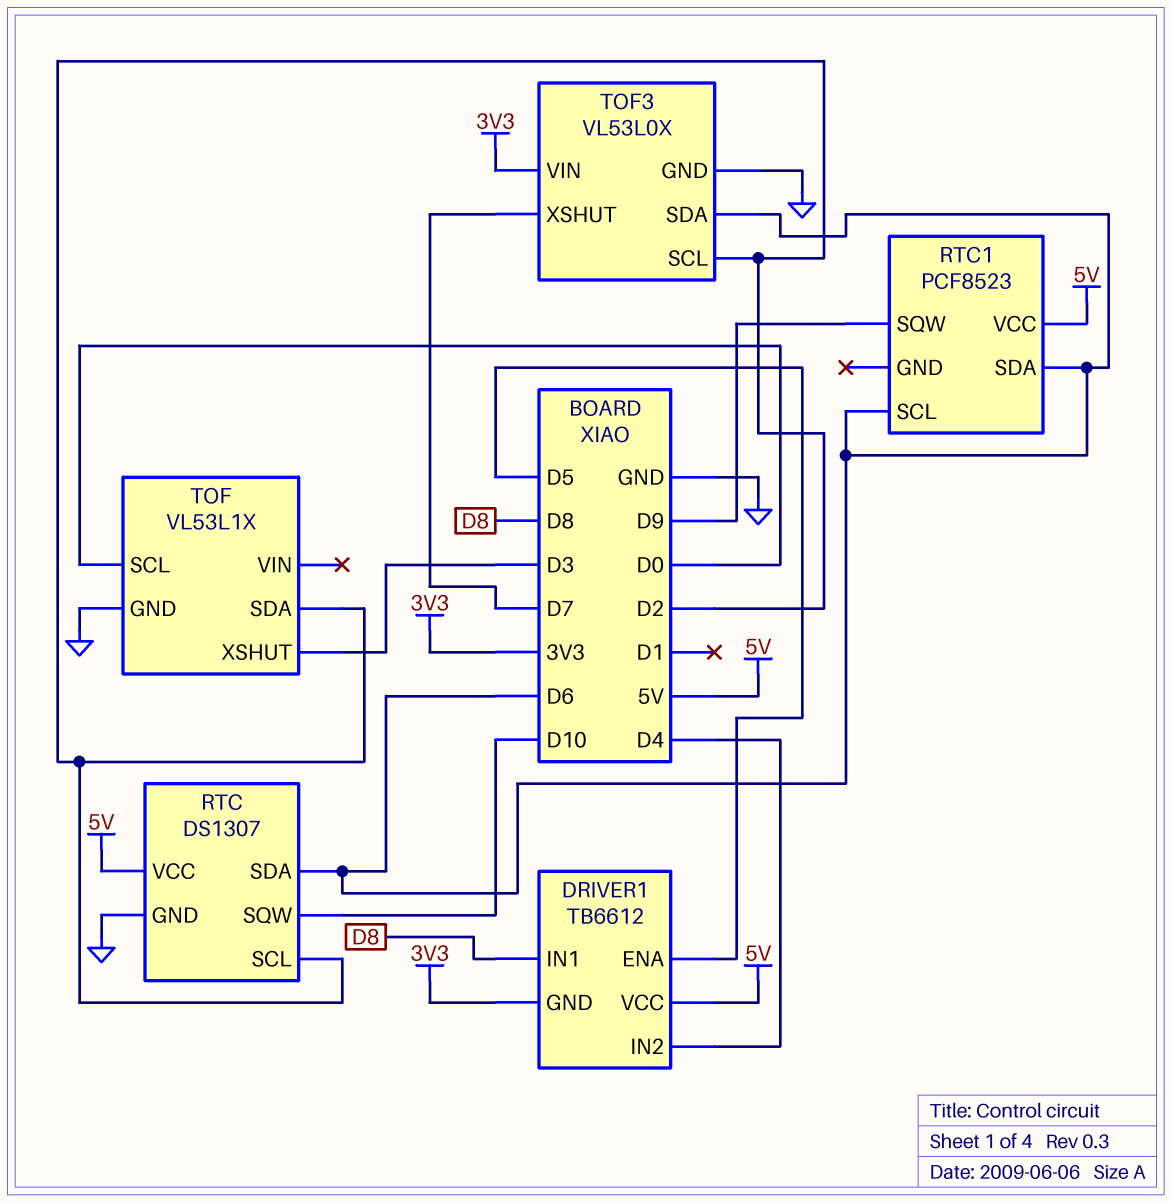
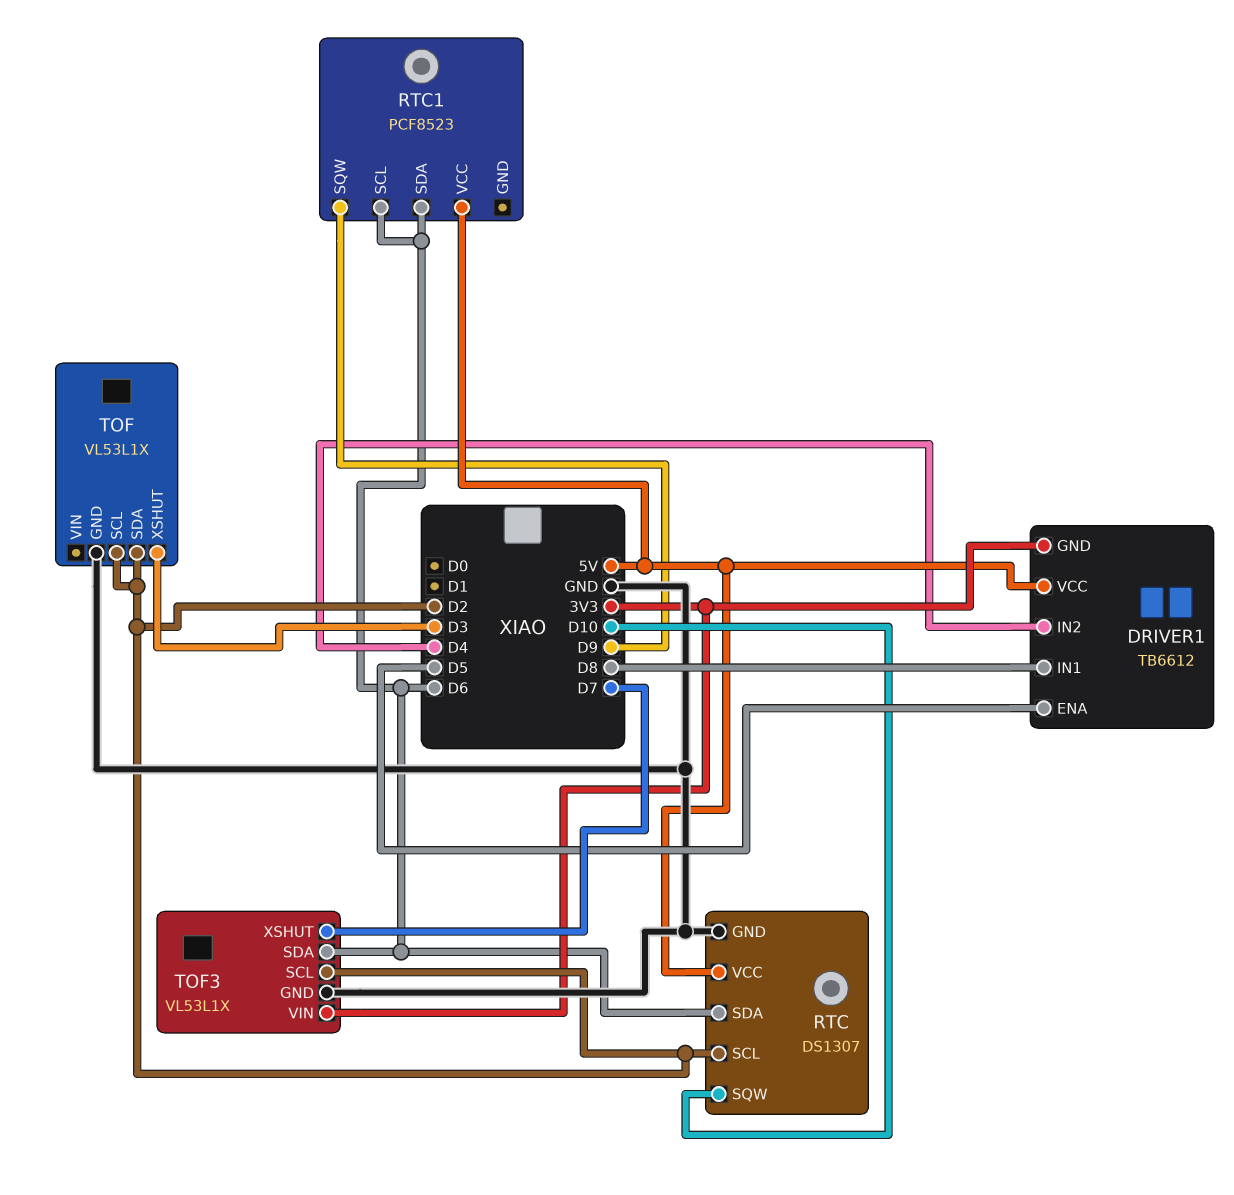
TOF pin SCL: D0 -> D2
TOF3: VL53L0X -> VL53L1X

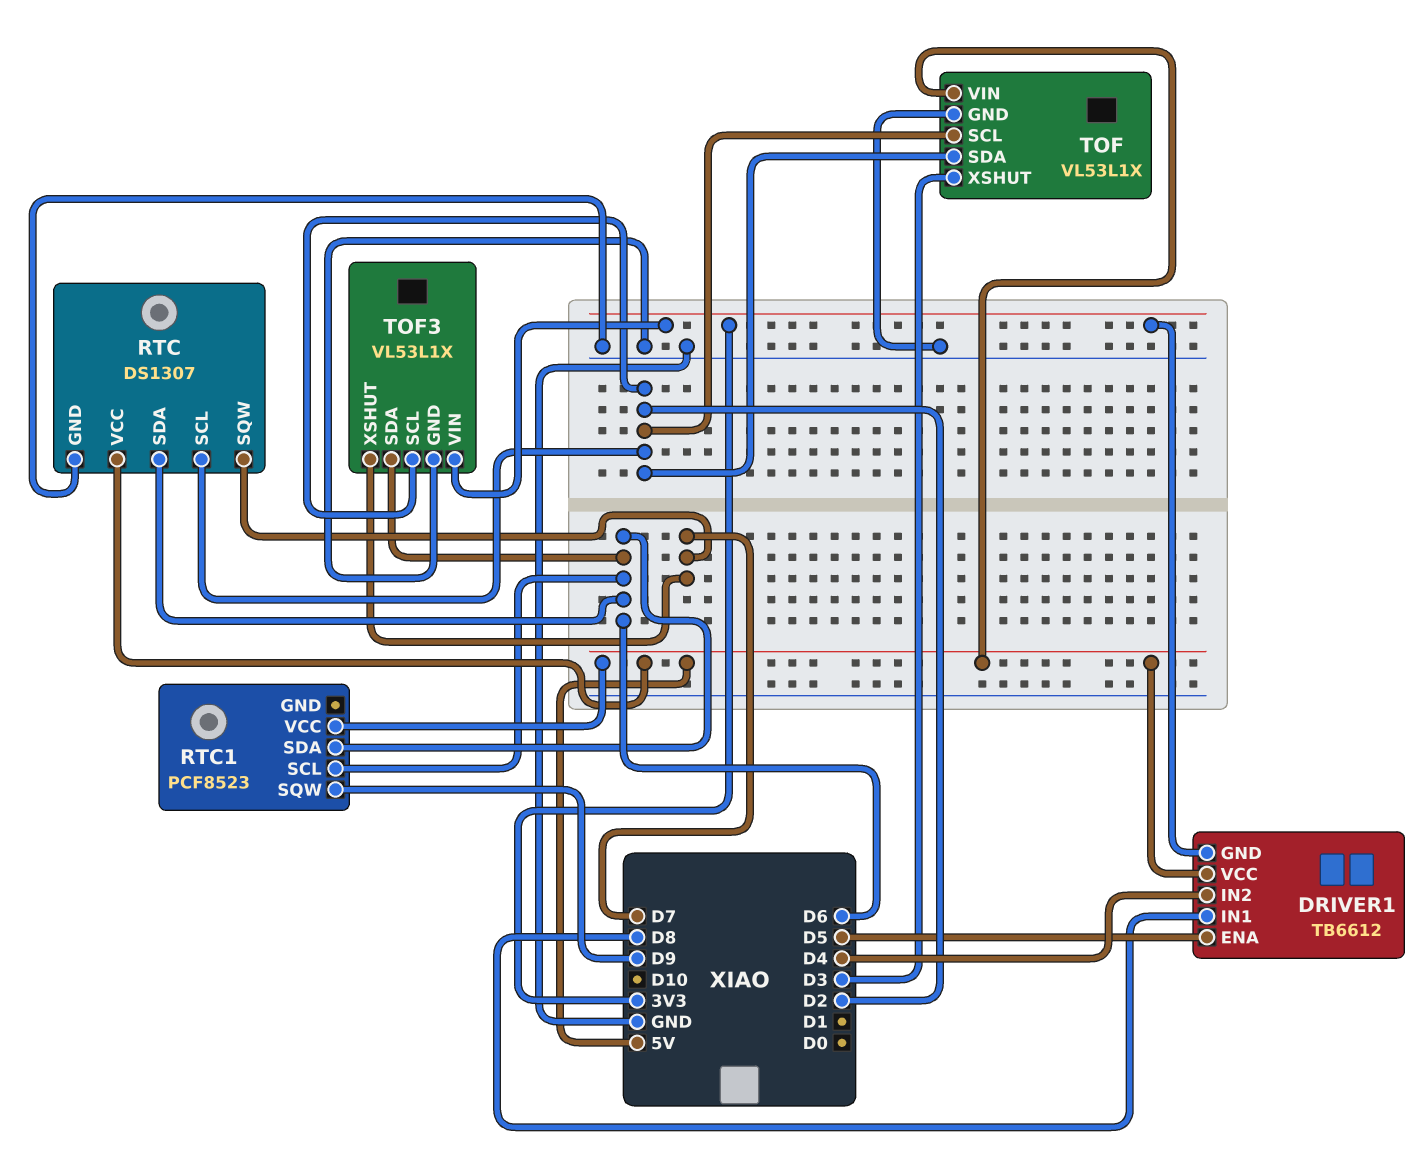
RTC pin SQW: D10 -> D7
TOF pin VIN: none -> 5V

